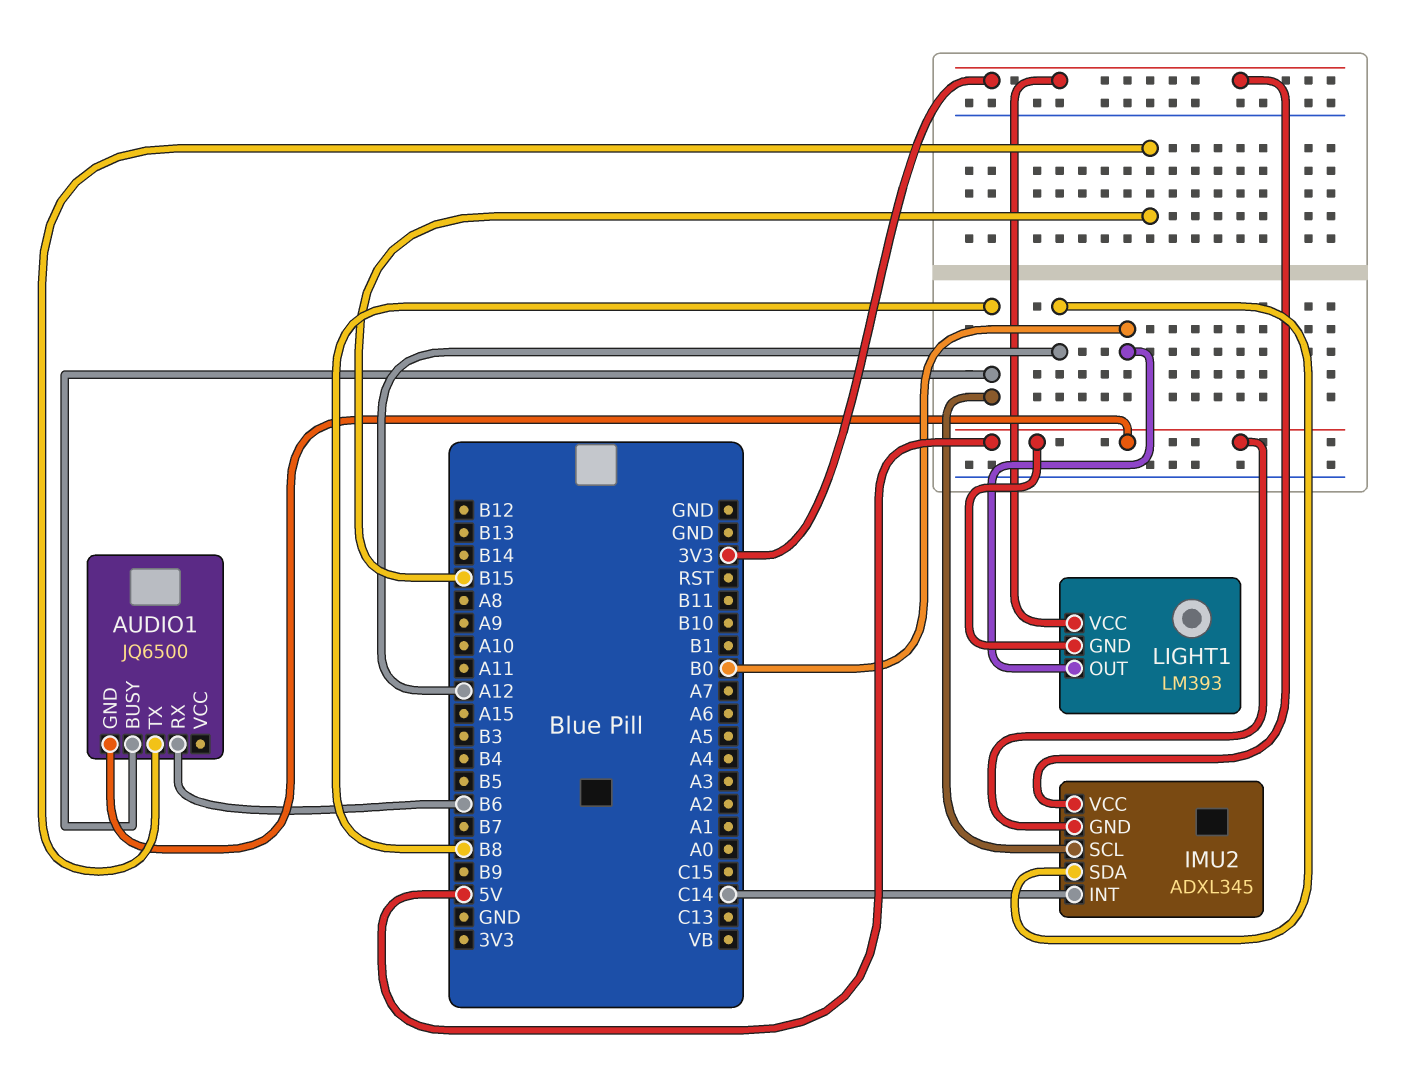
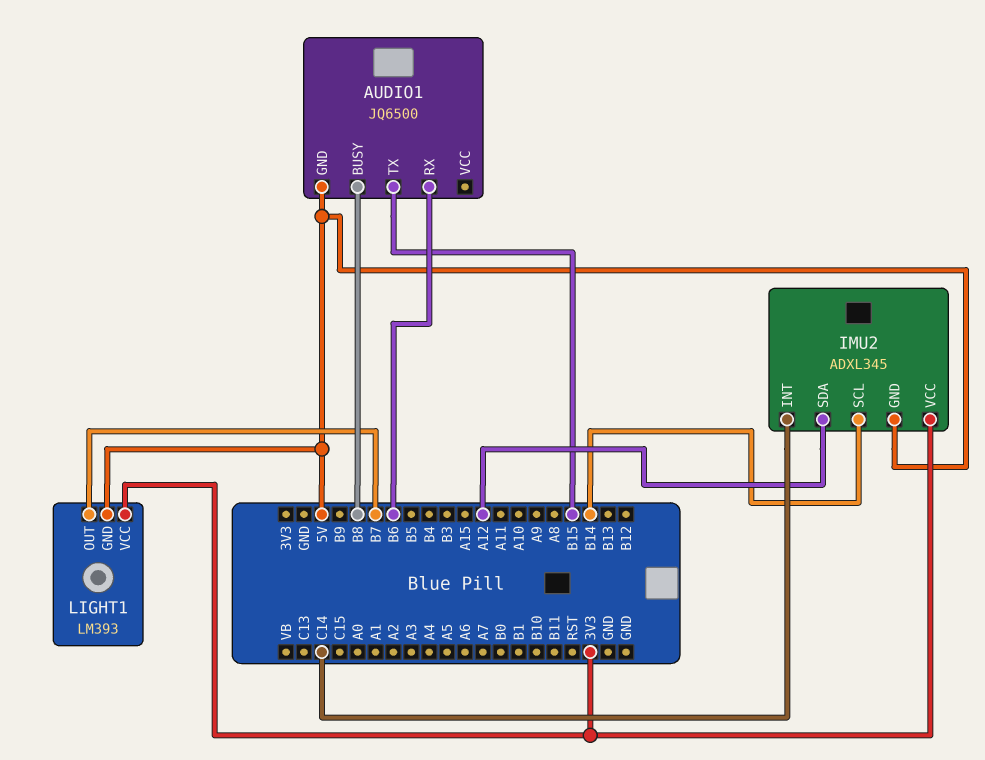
IMU2 pin SCL: B8 -> B14
LIGHT1 pin OUT: B0 -> B7

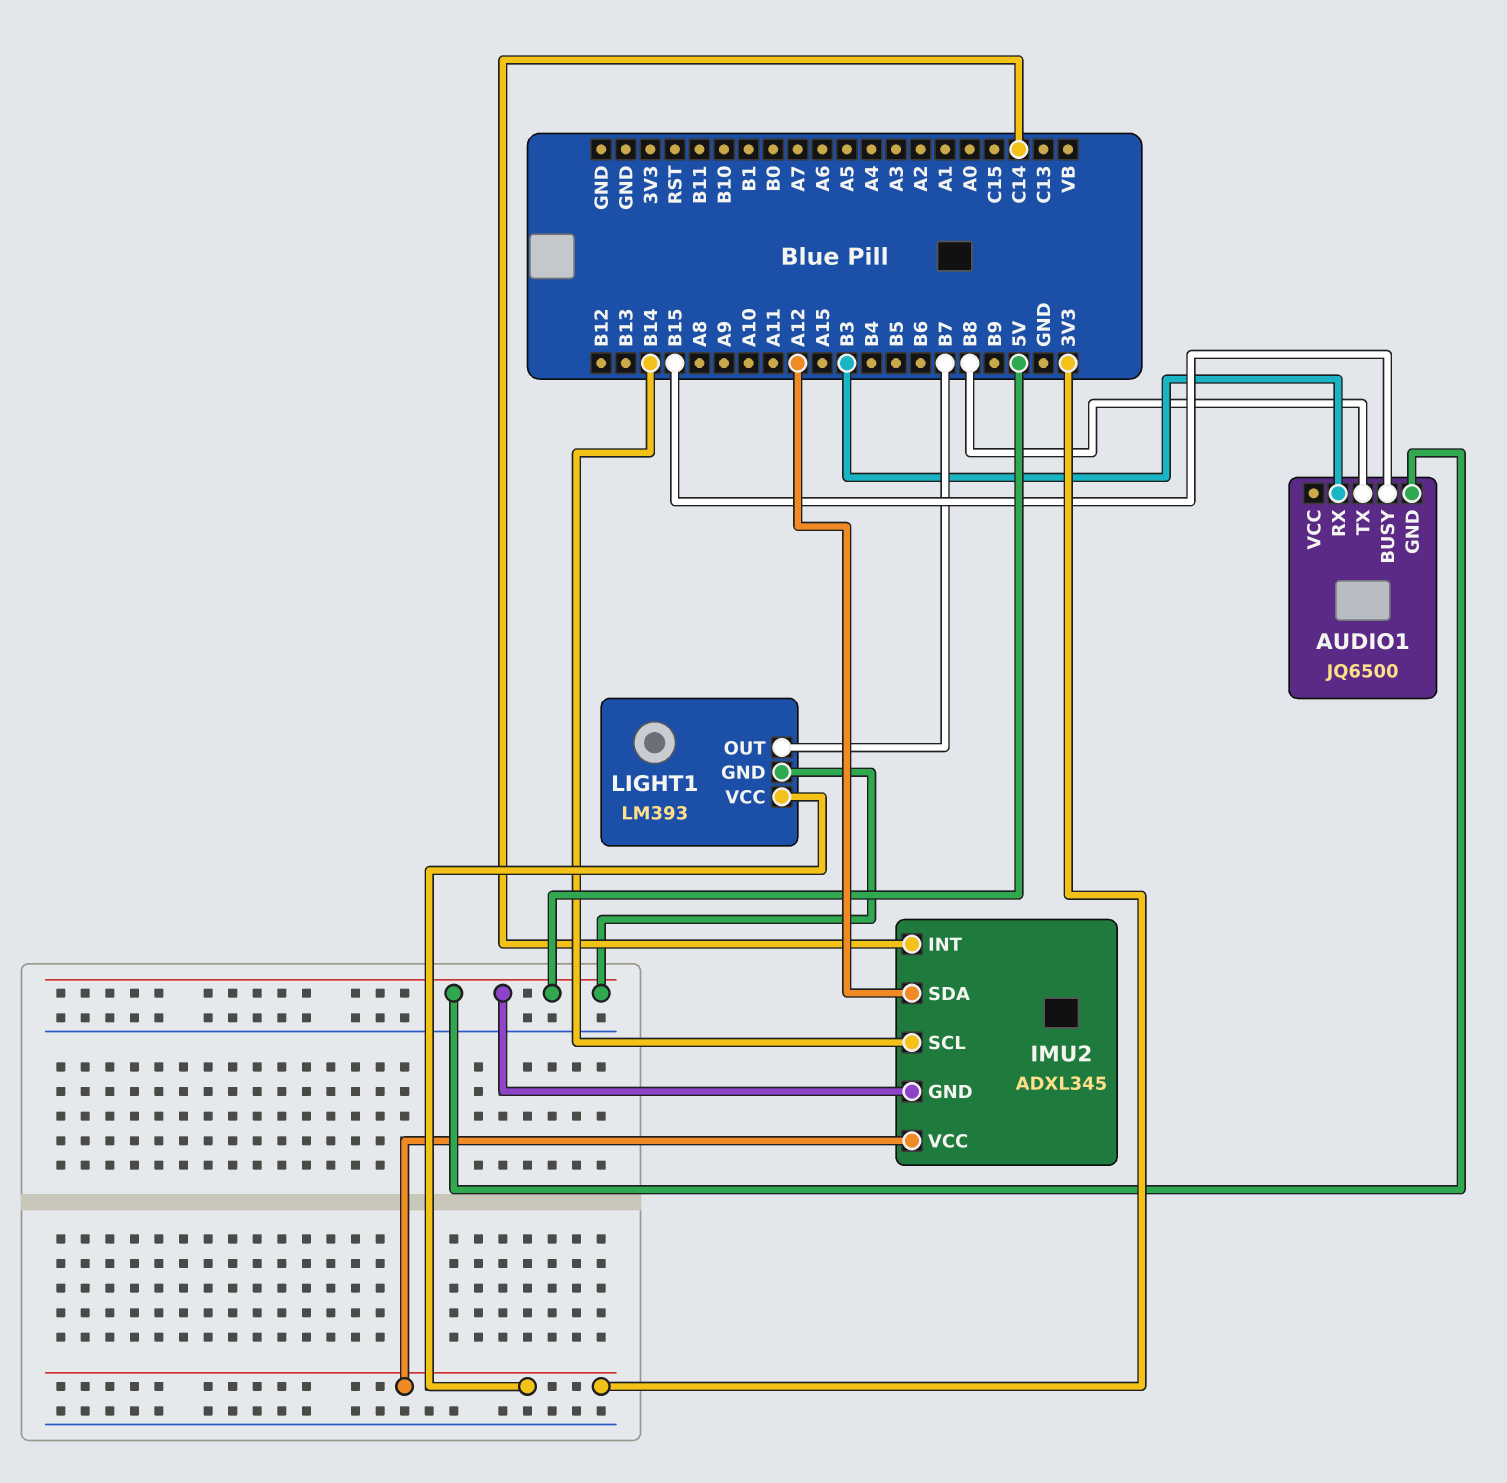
AUDIO1 pin BUSY: B8 -> B15
AUDIO1 pin RX: B6 -> B3
AUDIO1 pin TX: B15 -> B8

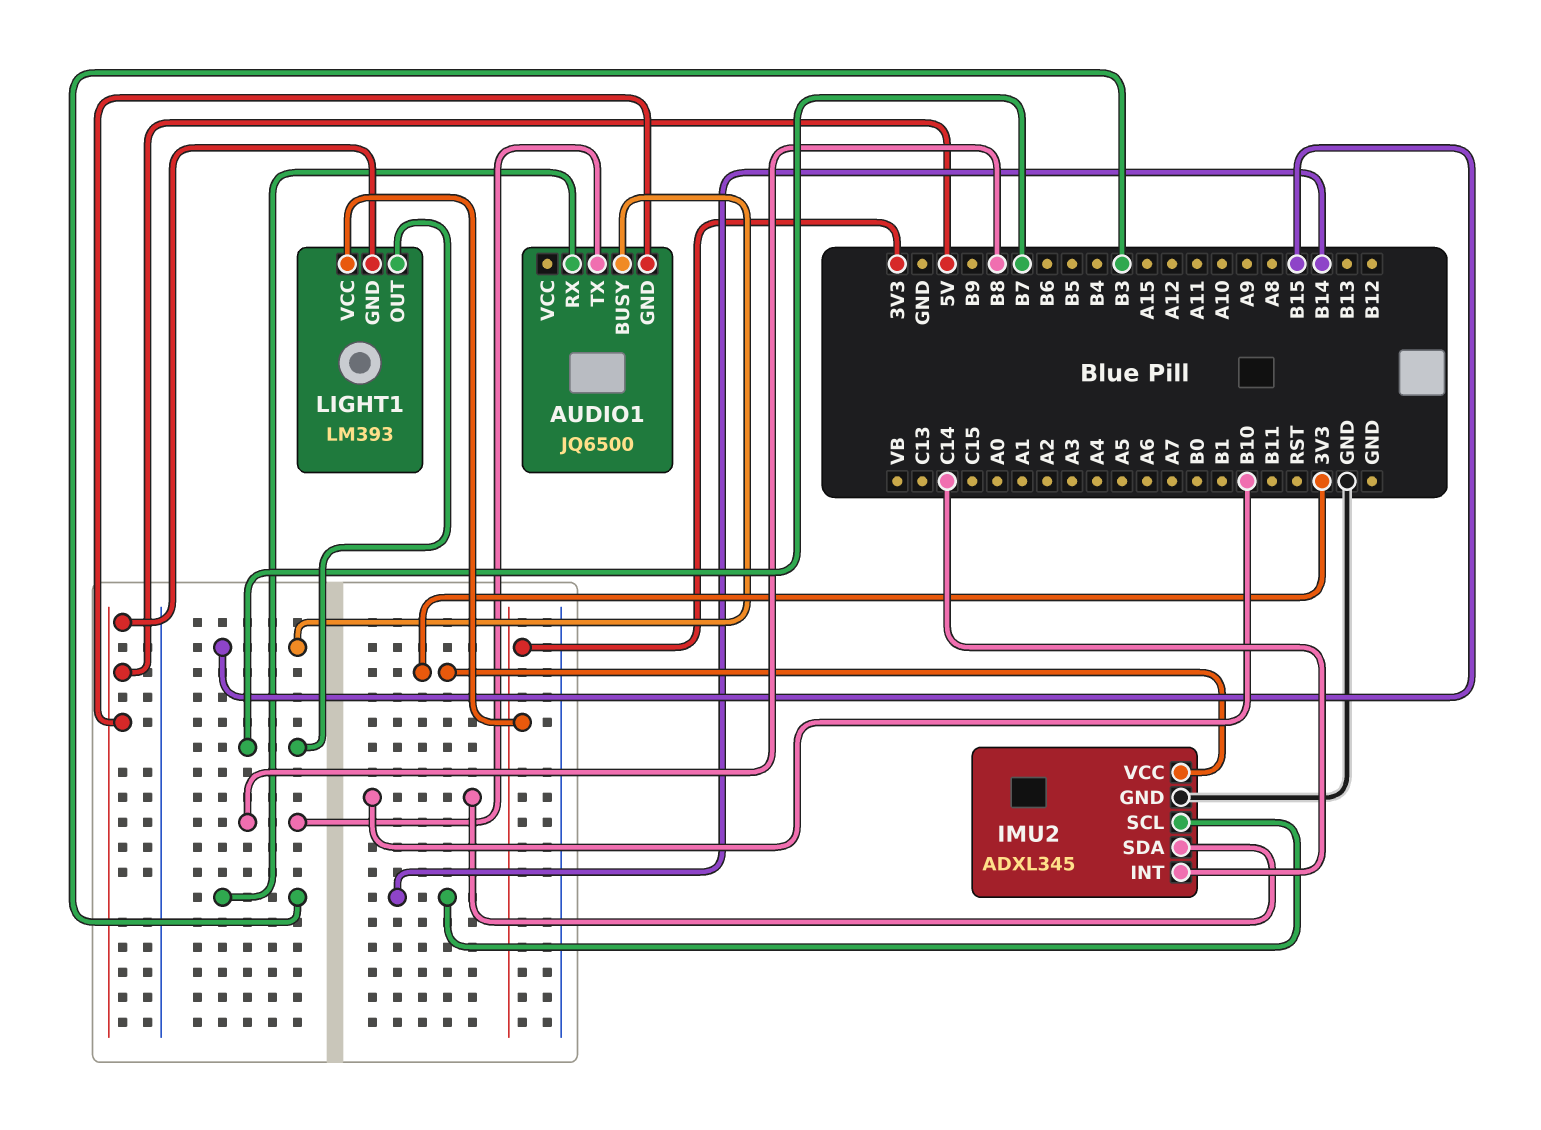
IMU2 pin GND: 5V -> GND
IMU2 pin SDA: A12 -> B10

